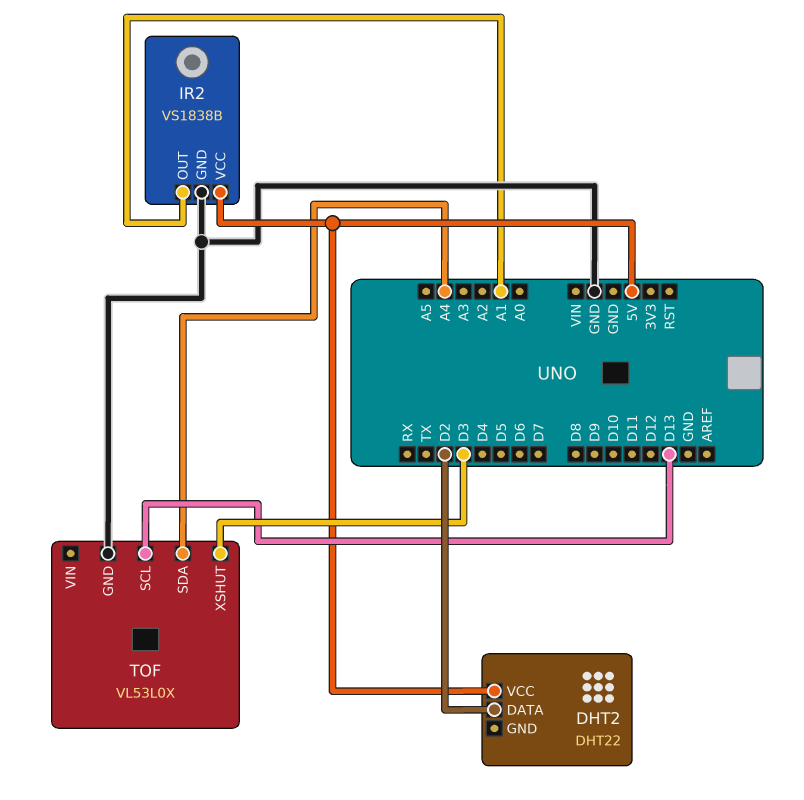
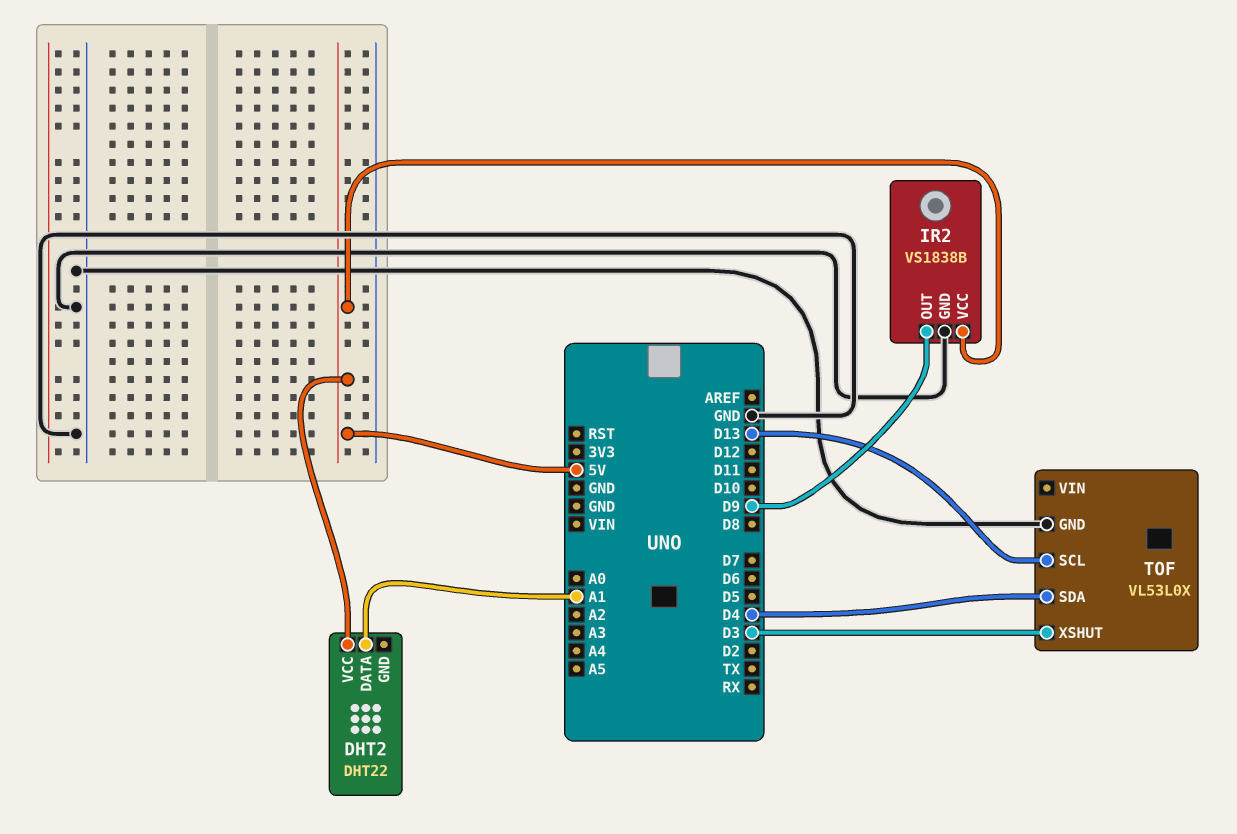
DHT2 pin DATA: D2 -> A1
IR2 pin OUT: A1 -> D9
TOF pin SDA: A4 -> D4

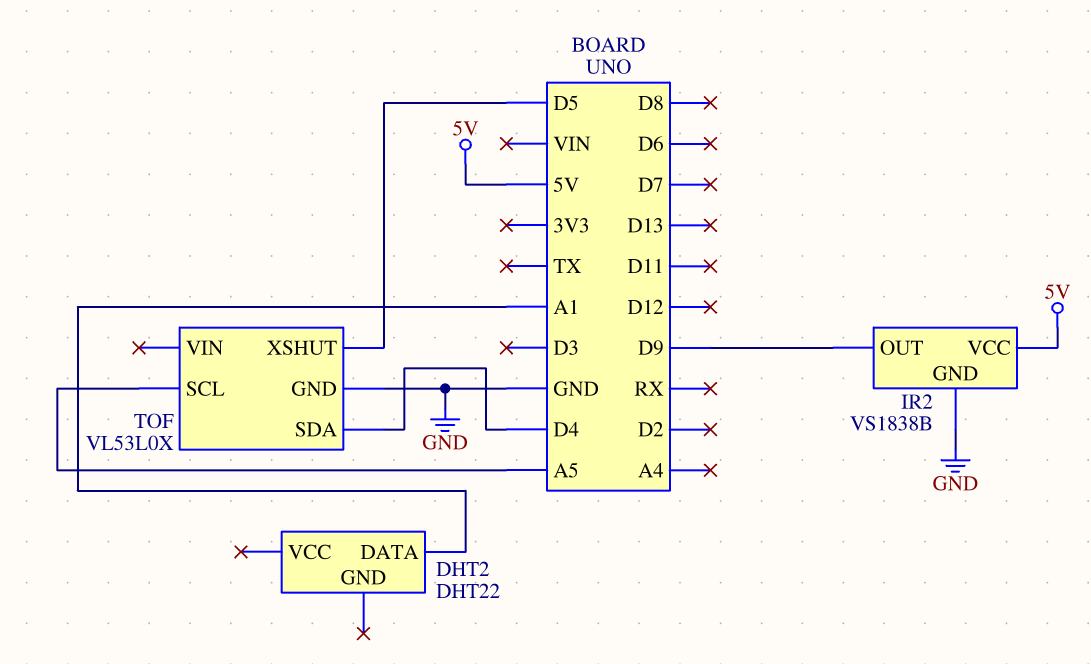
DHT2 pin VCC: 5V -> none
TOF pin SCL: D13 -> A5
TOF pin XSHUT: D3 -> D5

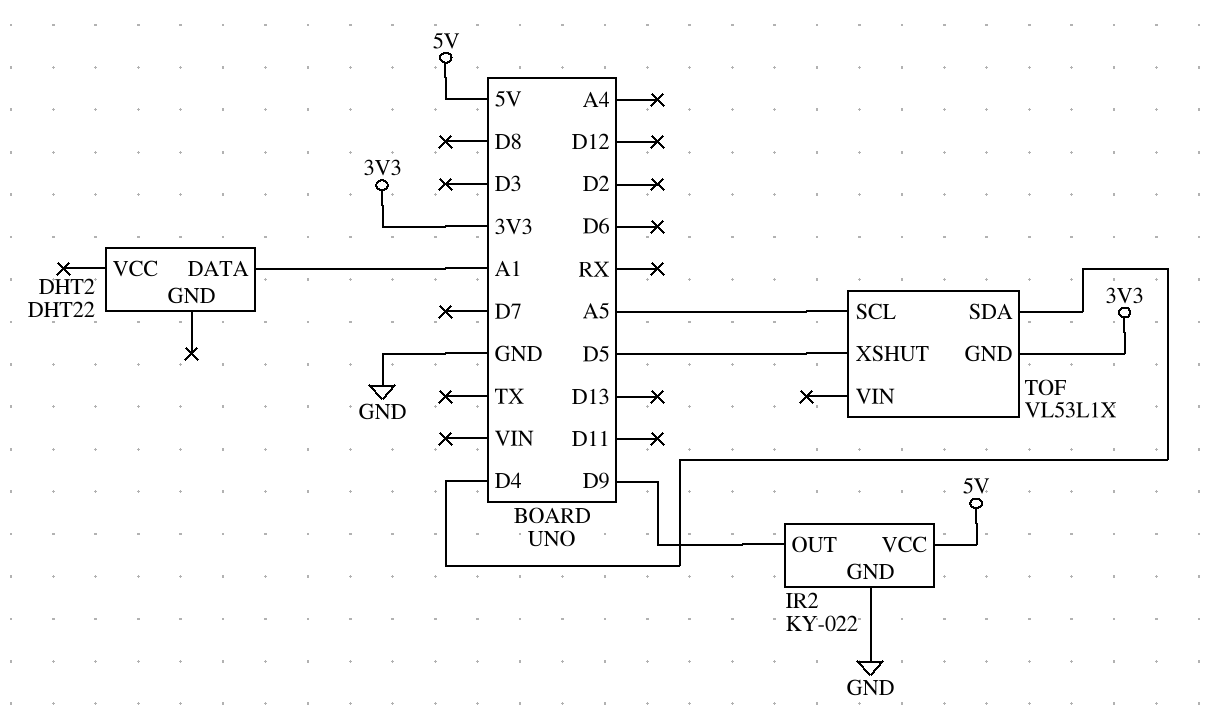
IR2: VS1838B -> KY-022
TOF: VL53L0X -> VL53L1X
TOF pin GND: GND -> 3V3

